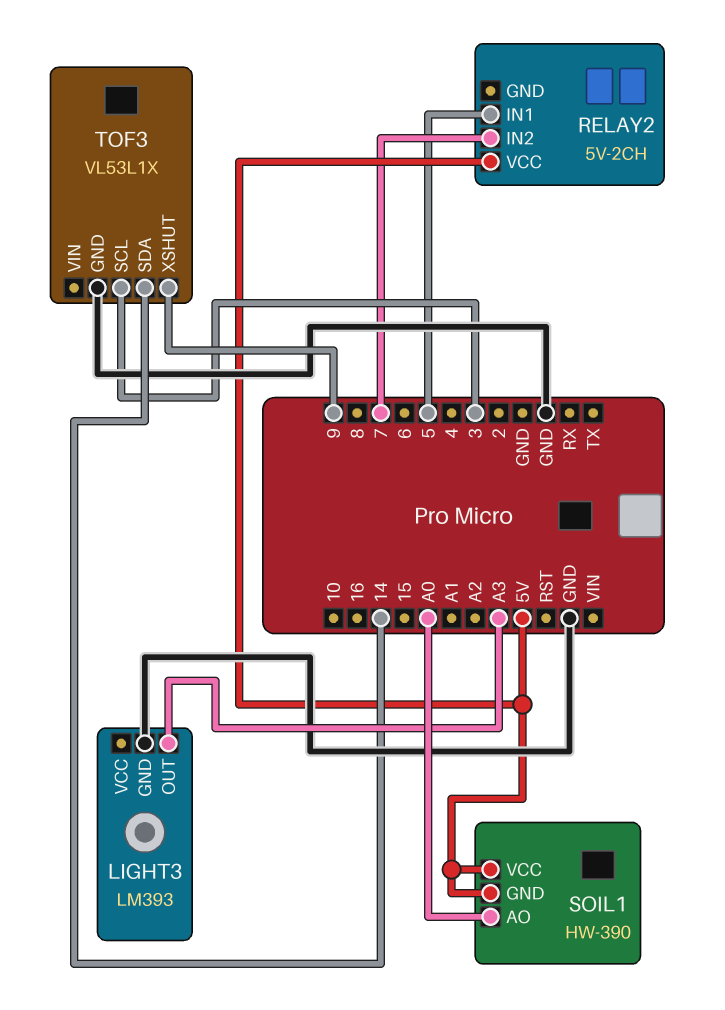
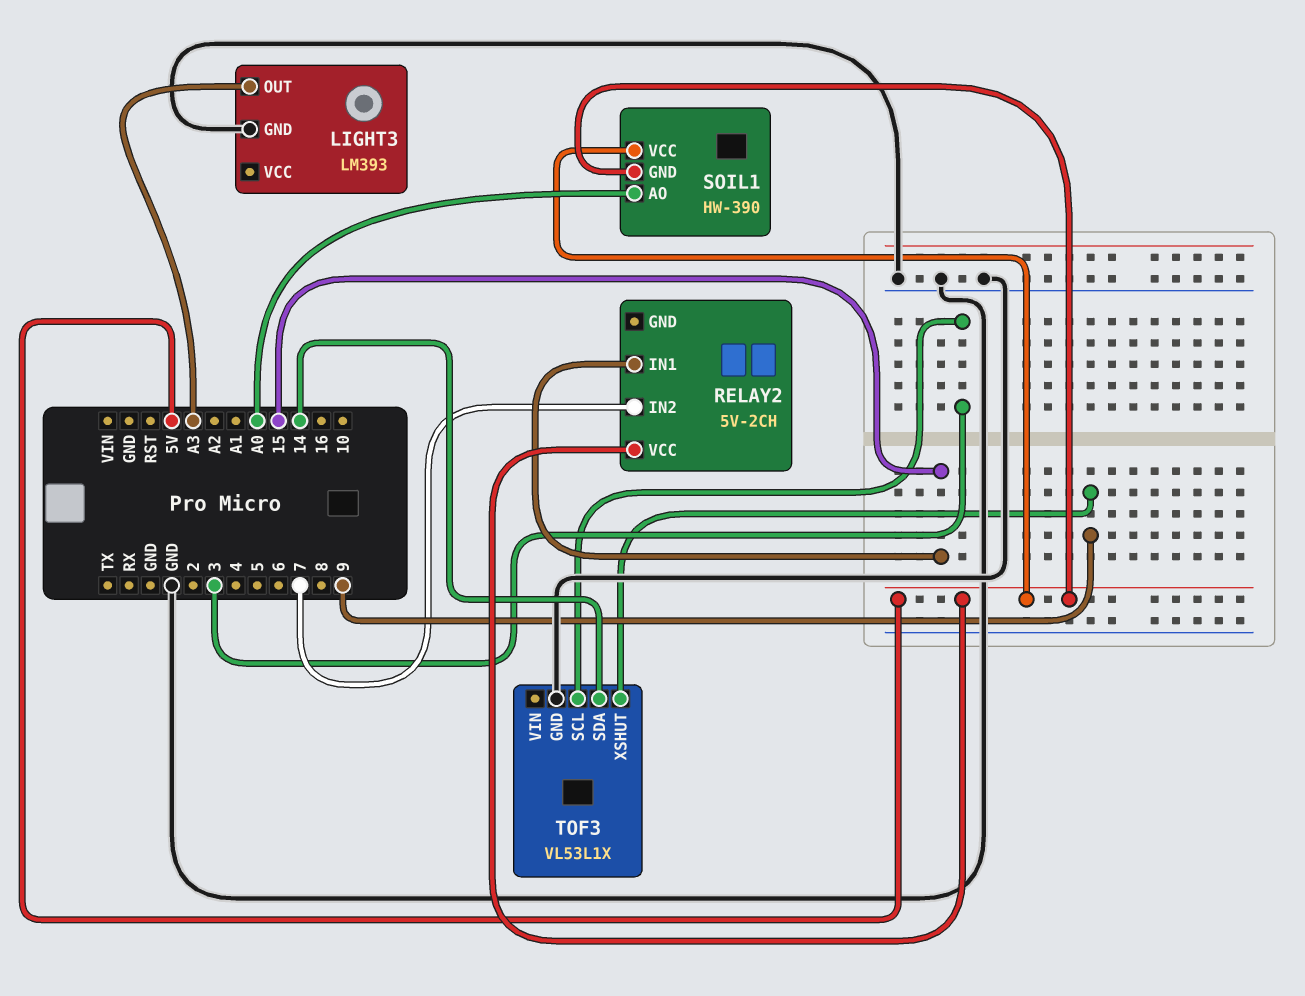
RELAY2 pin IN1: 5 -> 15

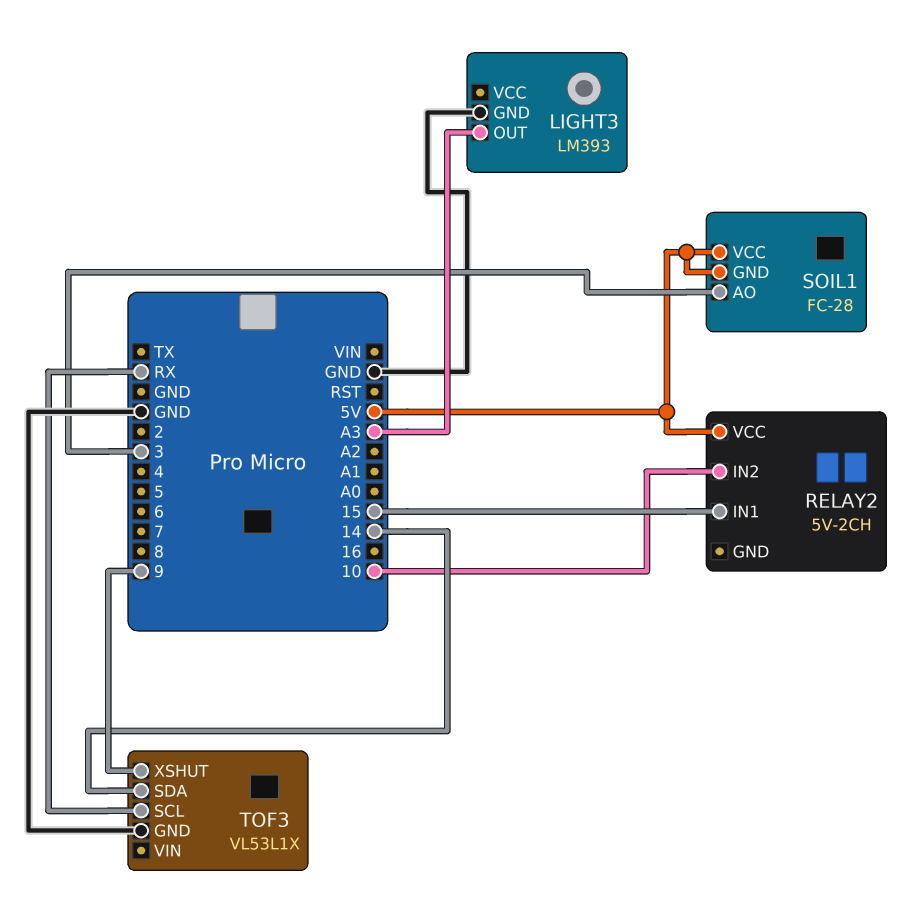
RELAY2 pin IN2: 7 -> 10
SOIL1: HW-390 -> FC-28
SOIL1 pin AO: A0 -> 3
TOF3 pin SCL: 3 -> RX

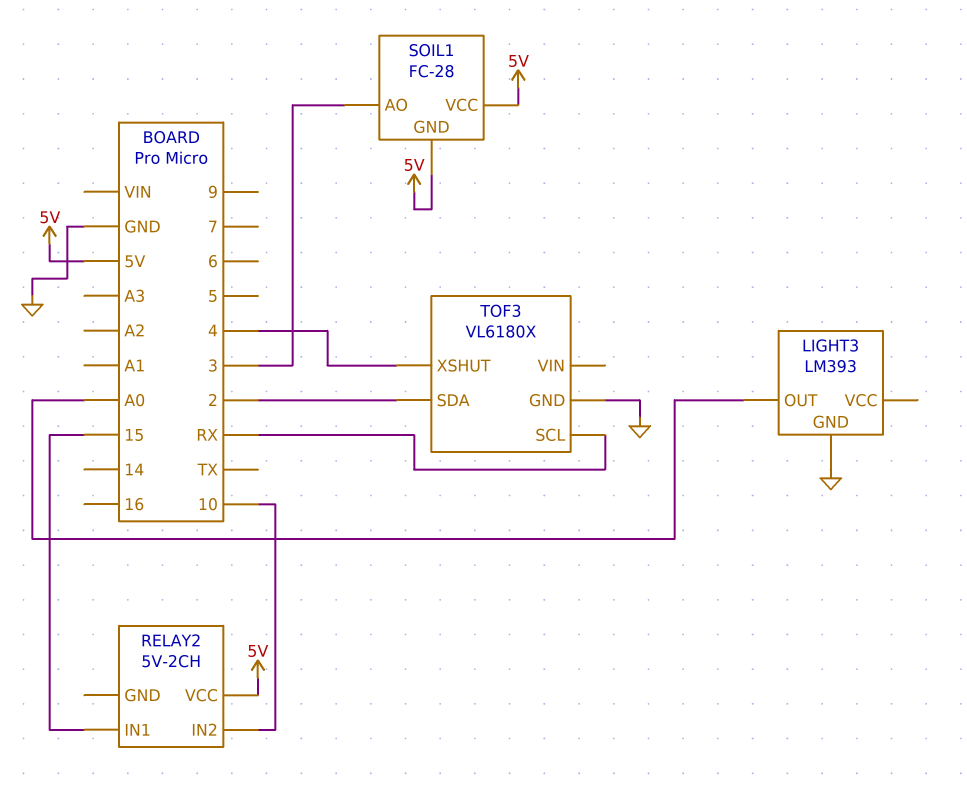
LIGHT3 pin OUT: A3 -> A0
TOF3: VL53L1X -> VL6180X
TOF3 pin SDA: 14 -> 2
TOF3 pin XSHUT: 9 -> 4

